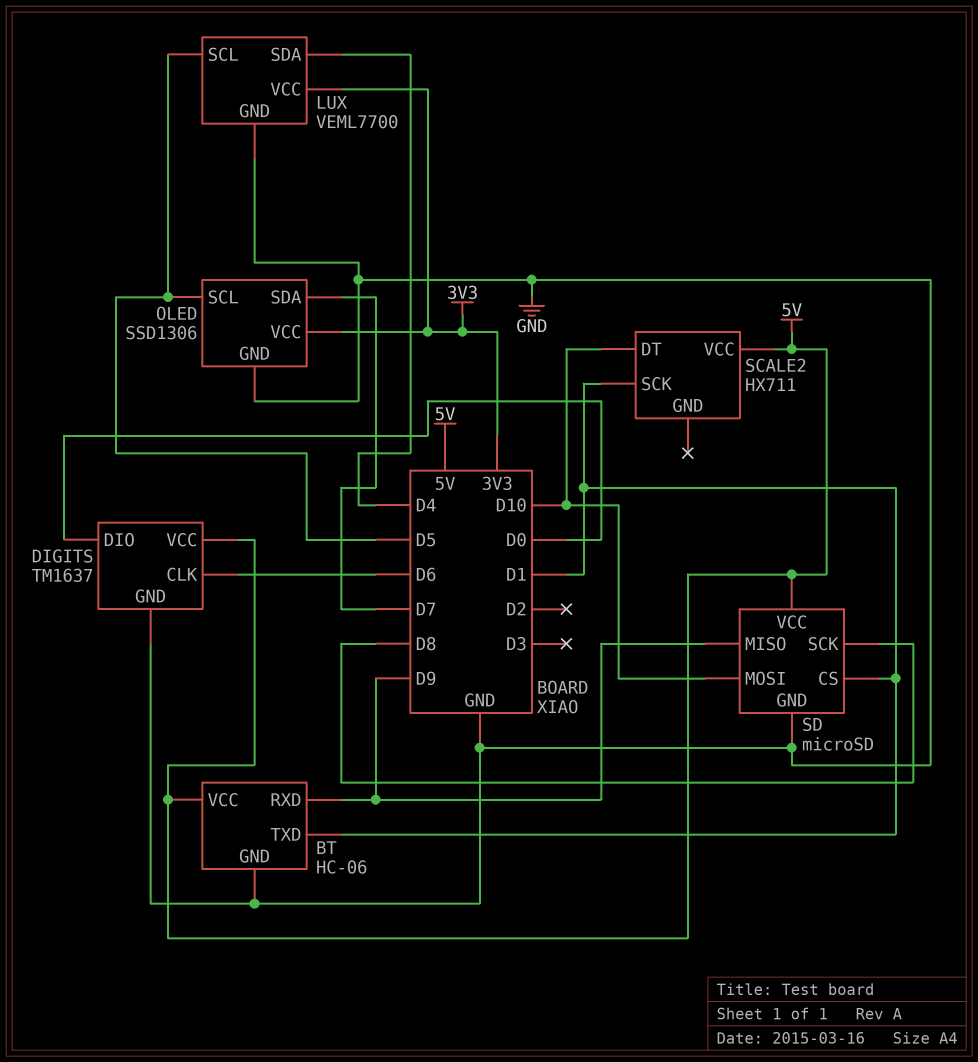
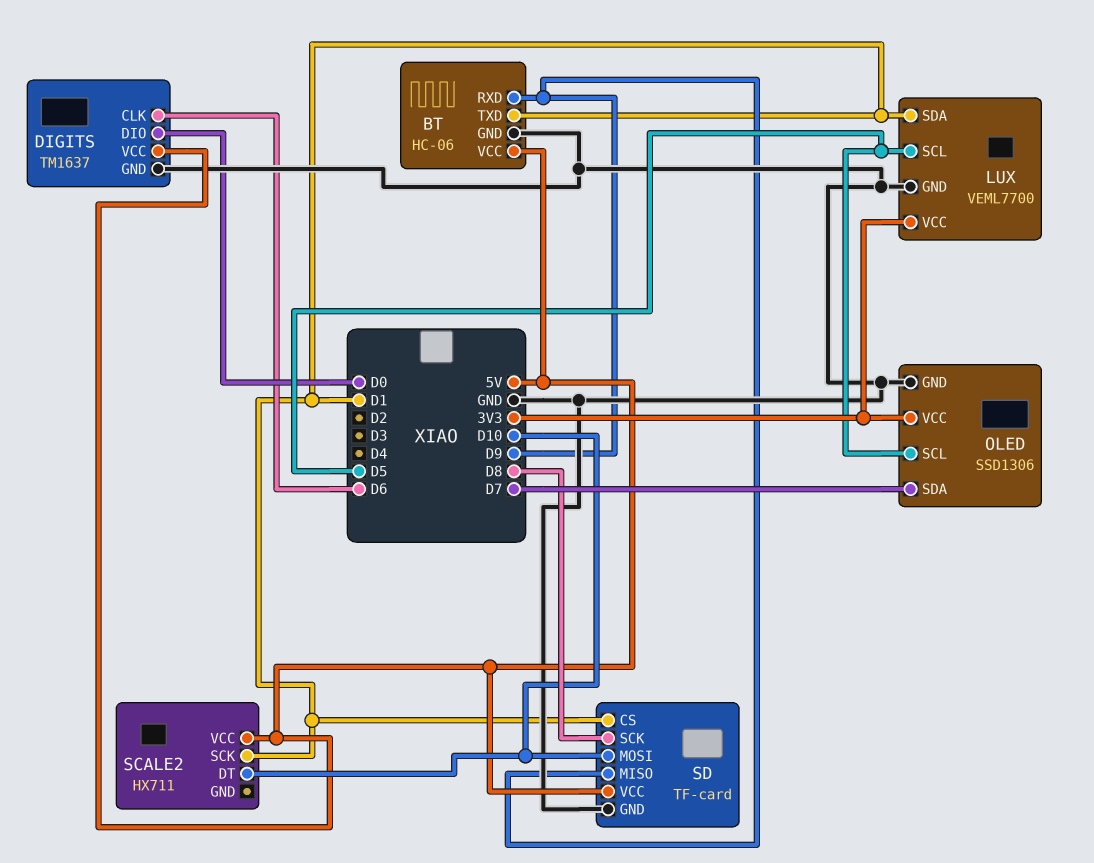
LUX pin SDA: D4 -> D1
SD: microSD -> TF-card

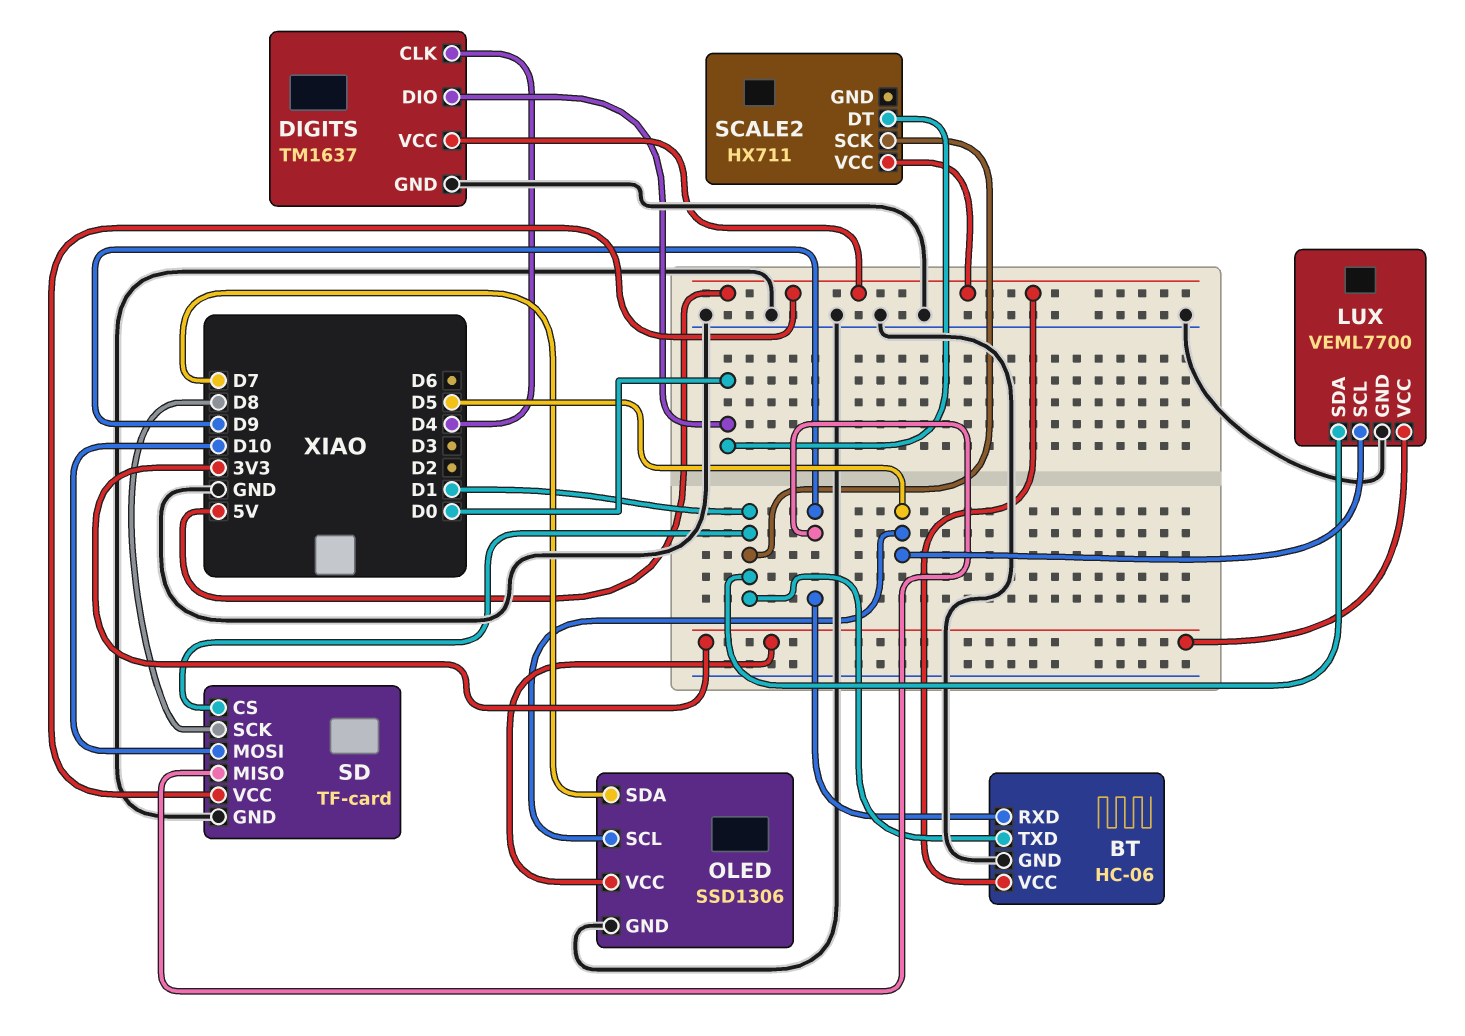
DIGITS pin CLK: D6 -> D4
SCALE2 pin DT: D10 -> D0

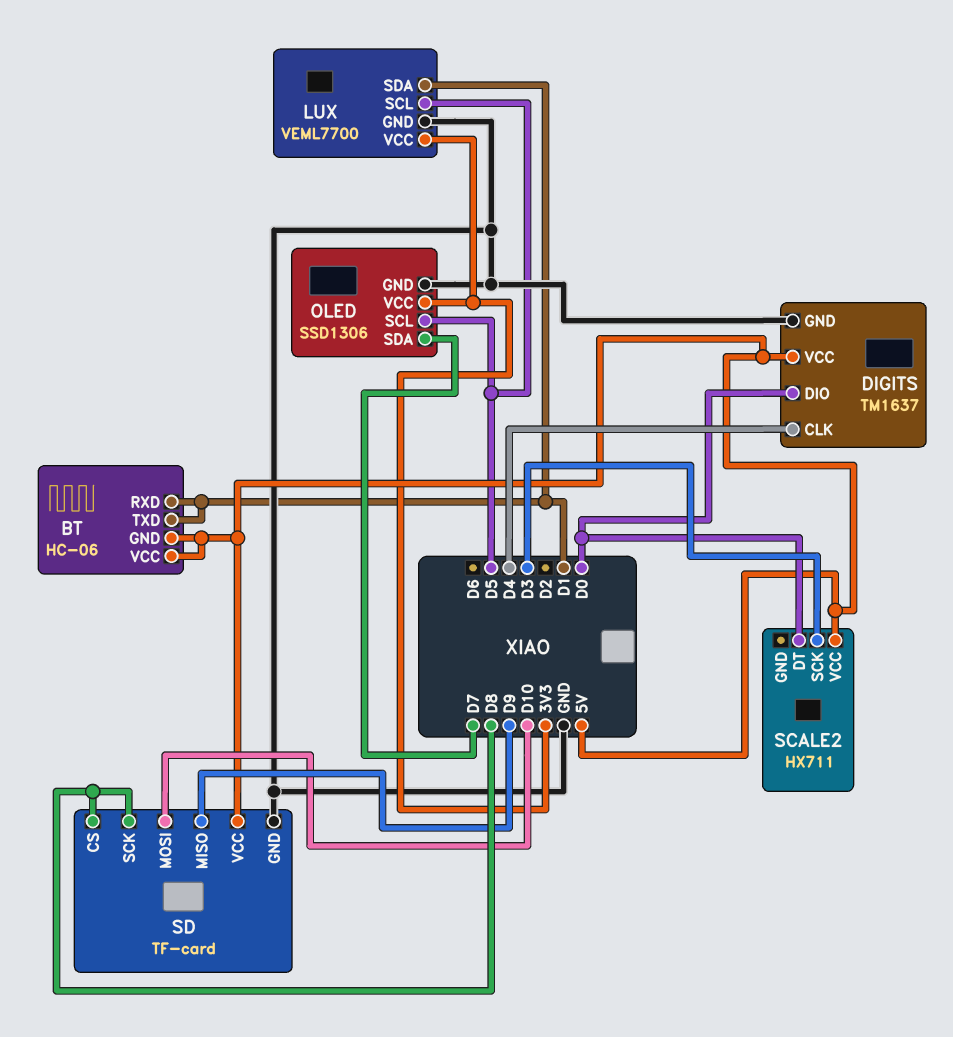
BT pin GND: GND -> 5V
BT pin RXD: D9 -> D1
SCALE2 pin SCK: D1 -> D3
SD pin CS: D1 -> D8

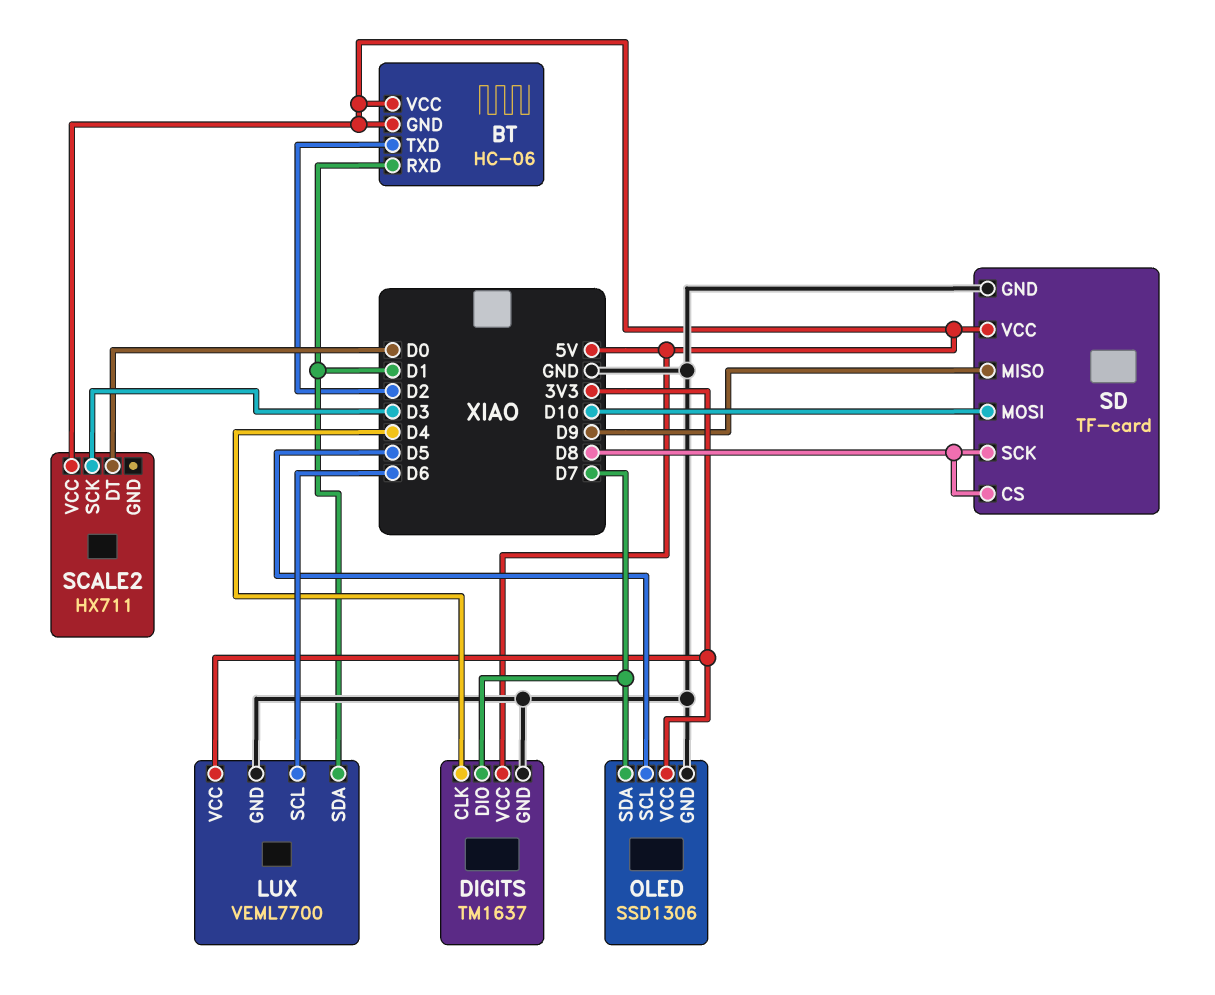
BT pin TXD: D1 -> D2
DIGITS pin DIO: D0 -> D7
LUX pin SCL: D5 -> D6

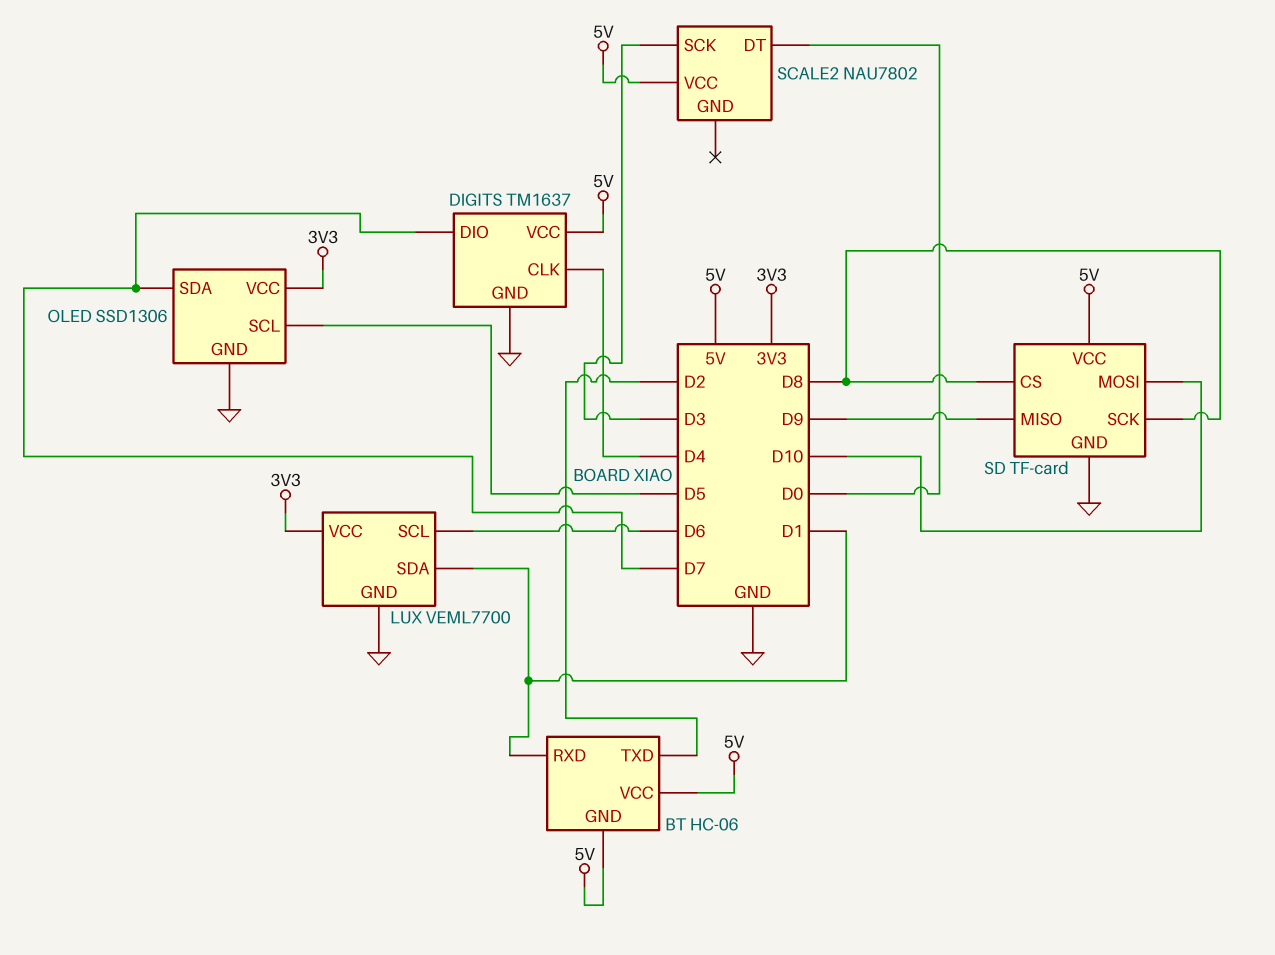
SCALE2: HX711 -> NAU7802

